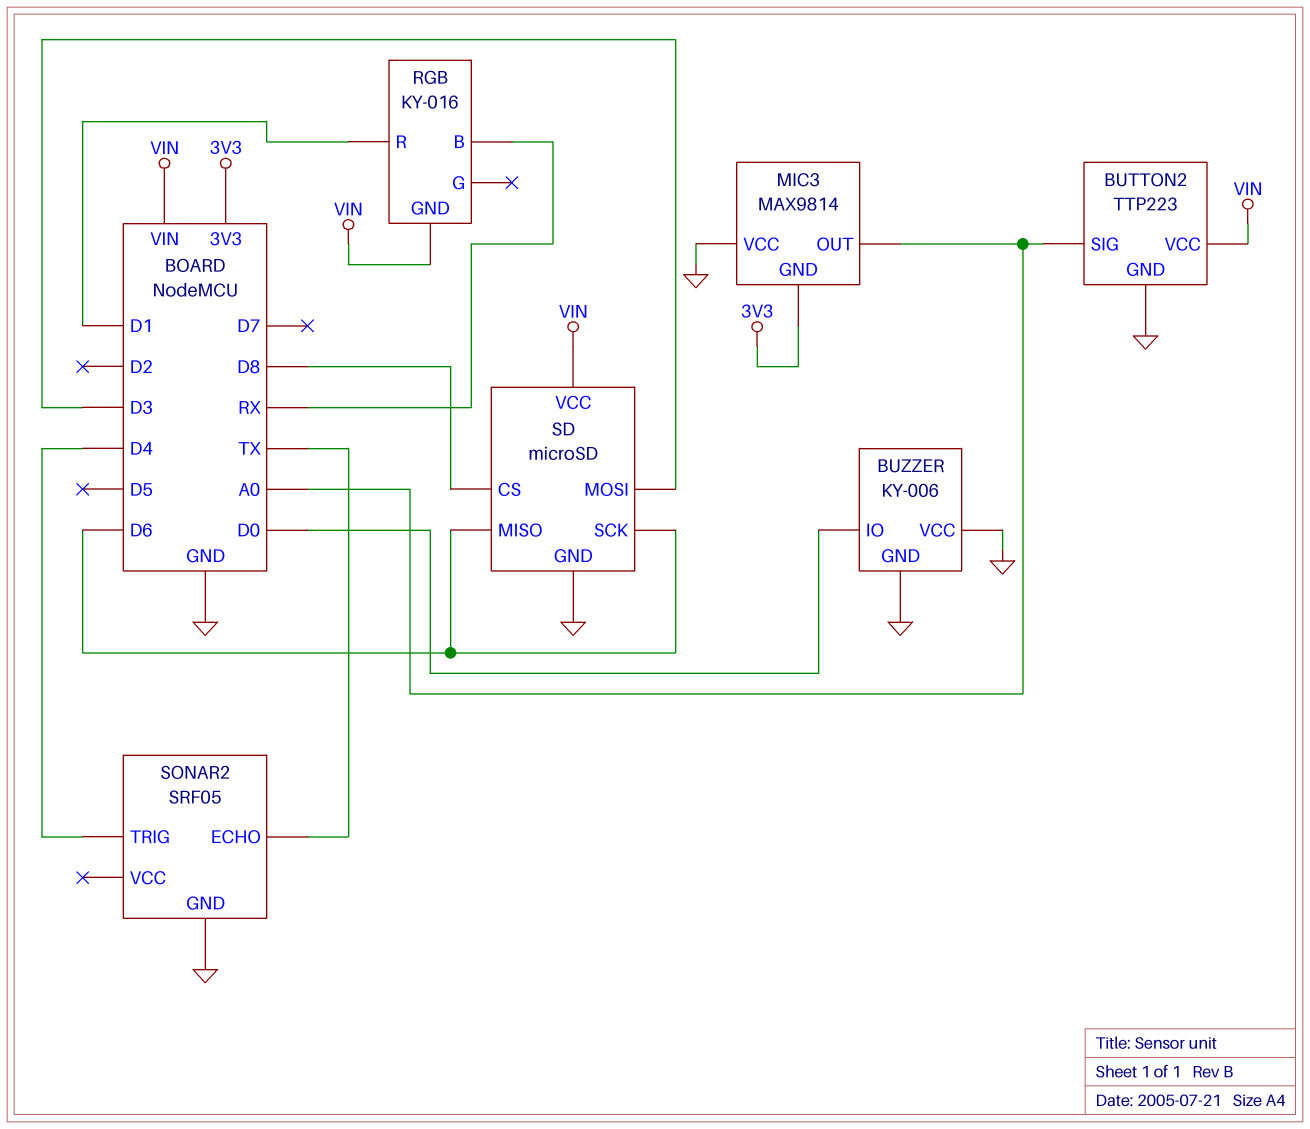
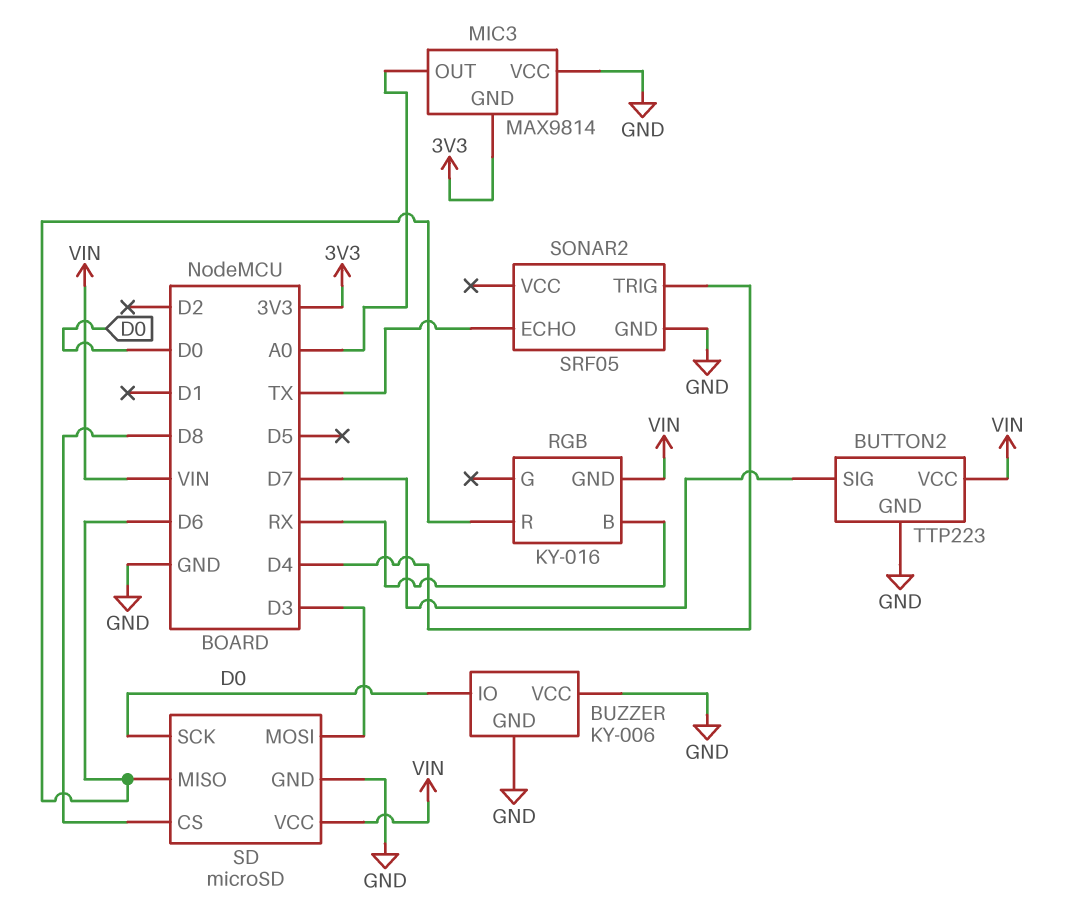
BUTTON2 pin SIG: A0 -> D7
RGB pin R: D1 -> D6
SD pin SCK: D6 -> D0

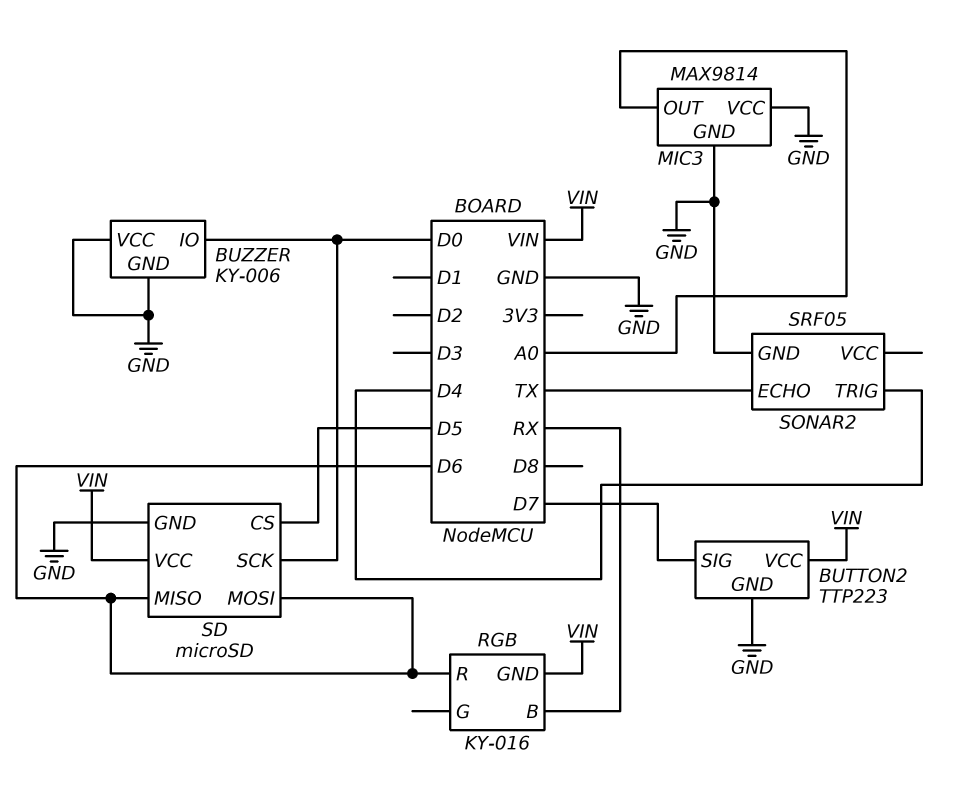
MIC3 pin GND: 3V3 -> GND
SD pin CS: D8 -> D5
SD pin MOSI: D3 -> D6

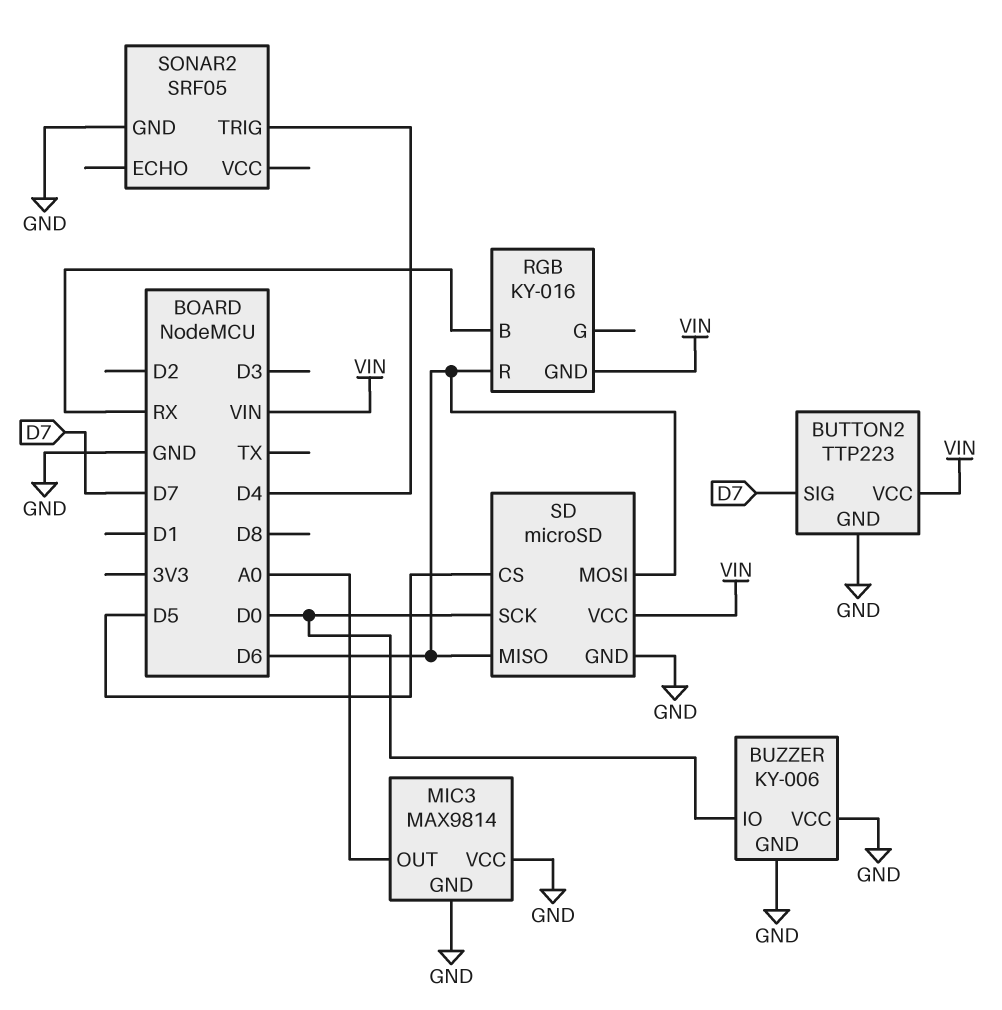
SONAR2 pin ECHO: TX -> none

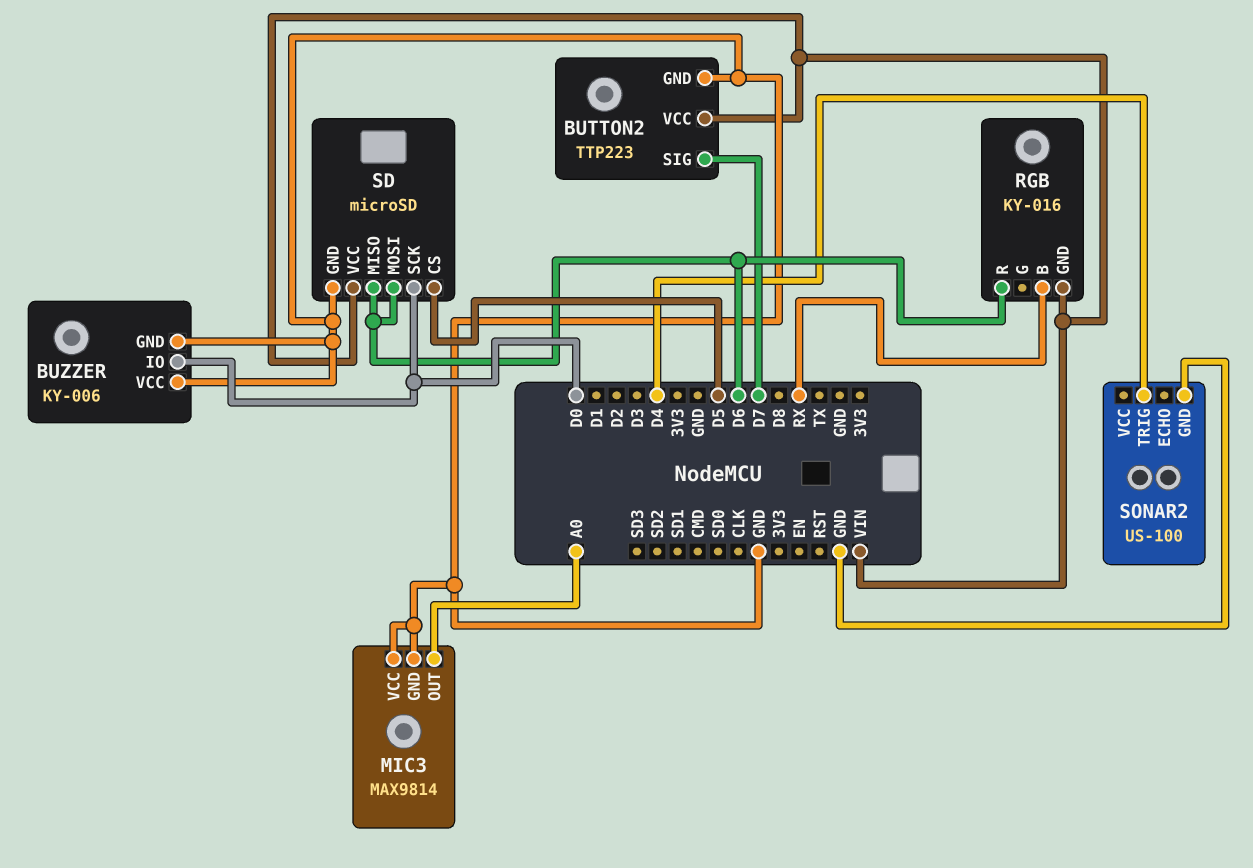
SONAR2: SRF05 -> US-100

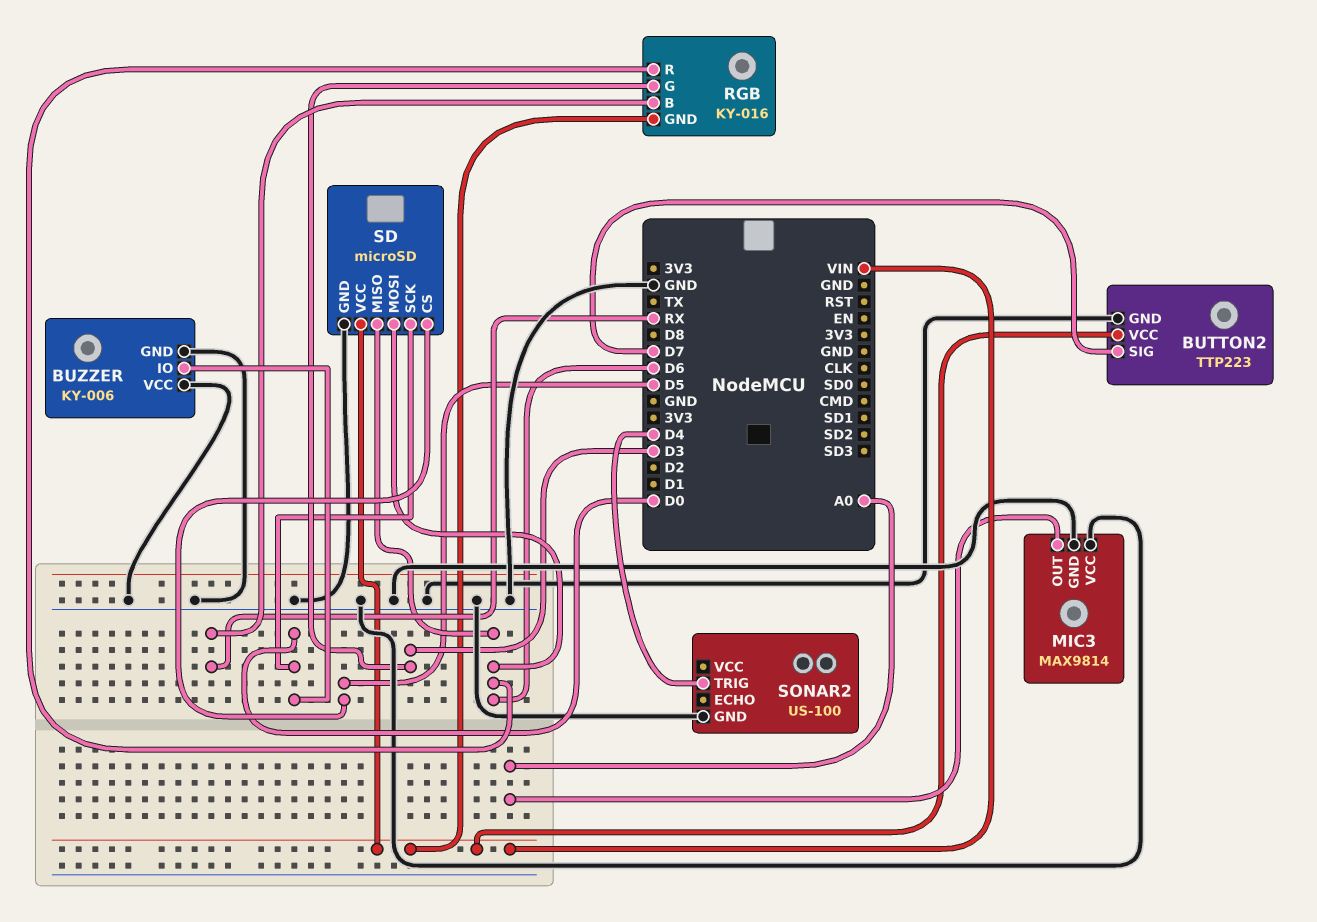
RGB pin G: none -> D3

